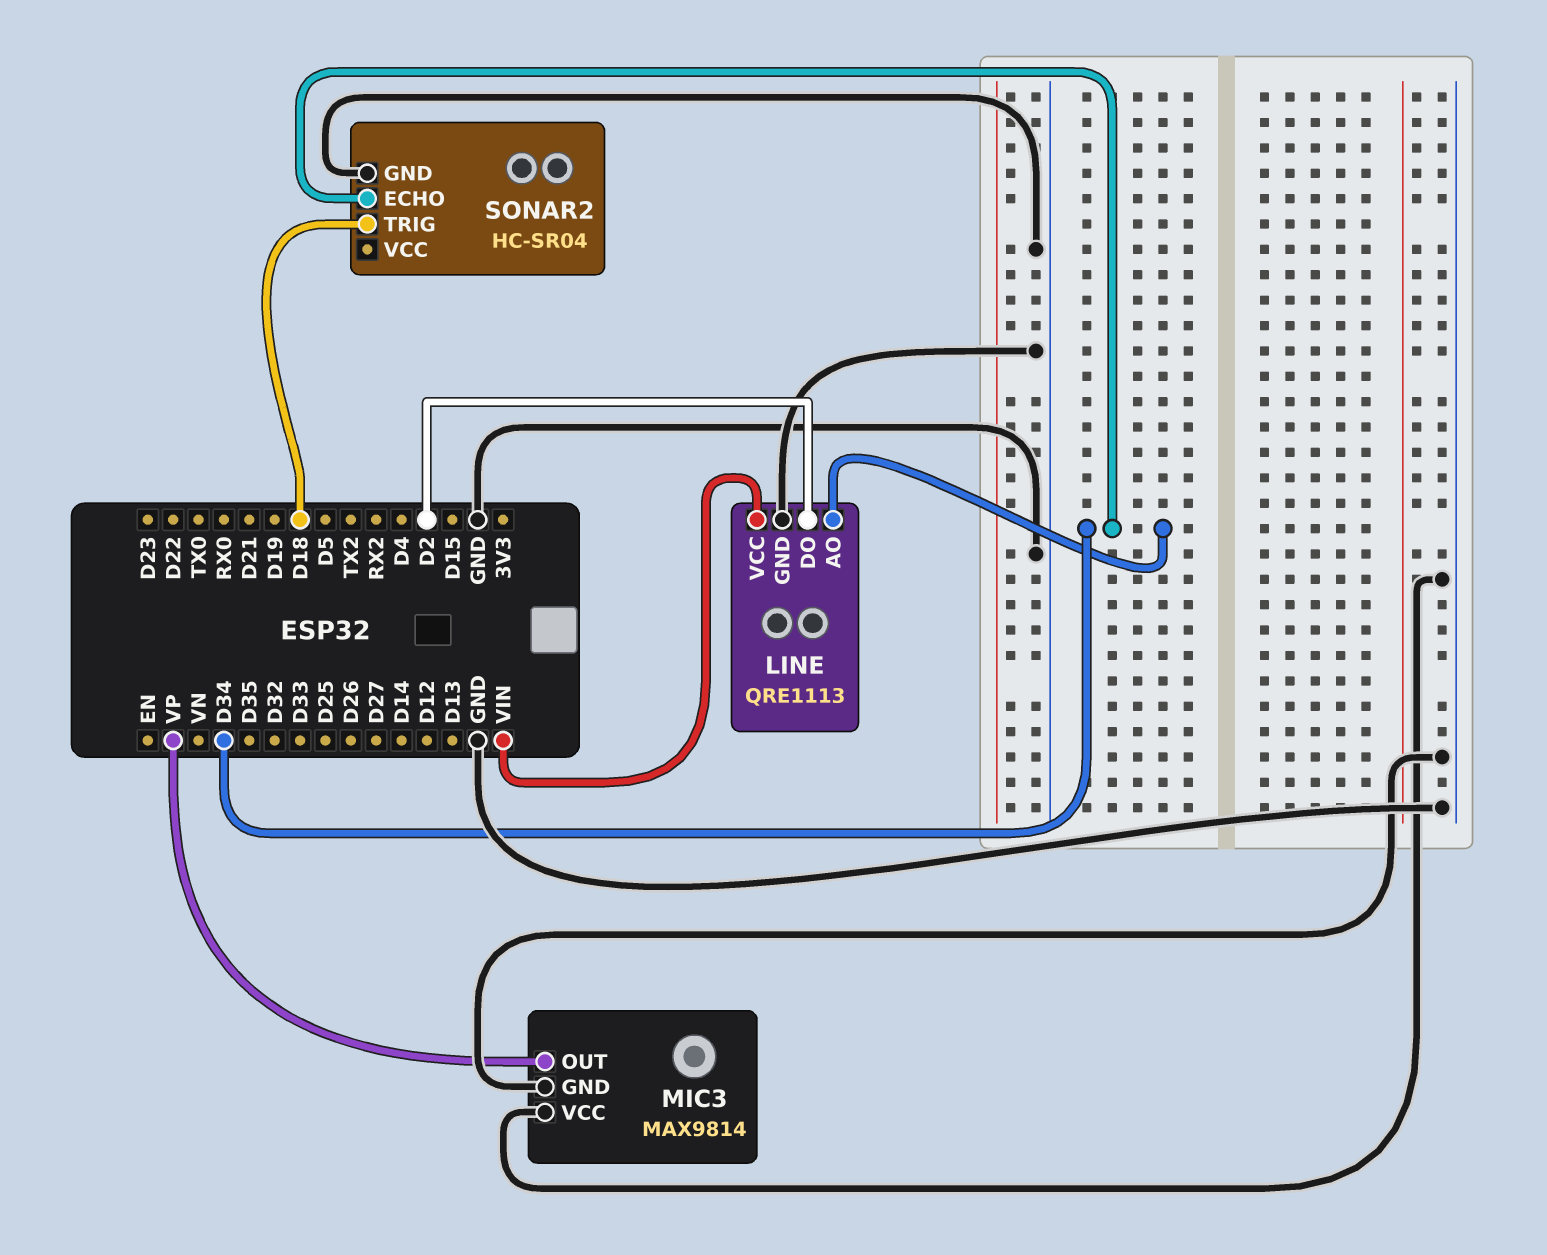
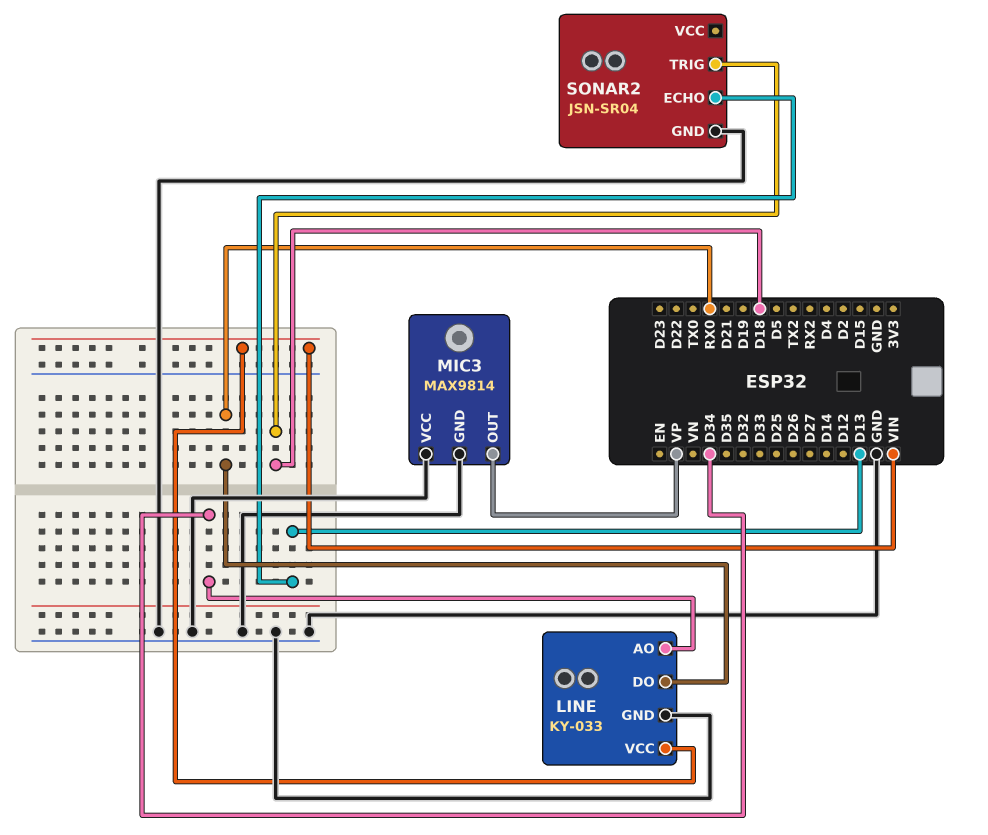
LINE: QRE1113 -> KY-033
LINE pin DO: D2 -> RX0
SONAR2: HC-SR04 -> JSN-SR04
SONAR2 pin ECHO: D34 -> D13

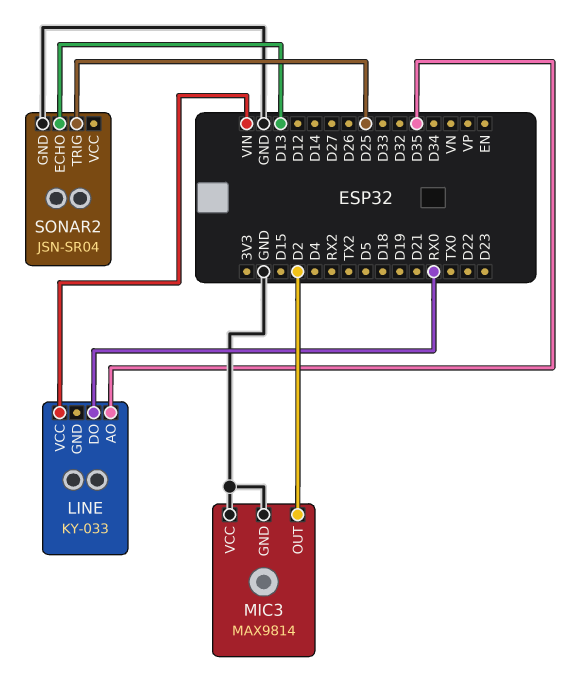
LINE pin AO: D34 -> D35
LINE pin GND: GND -> none
MIC3 pin OUT: VP -> D2
SONAR2 pin TRIG: D18 -> D25

